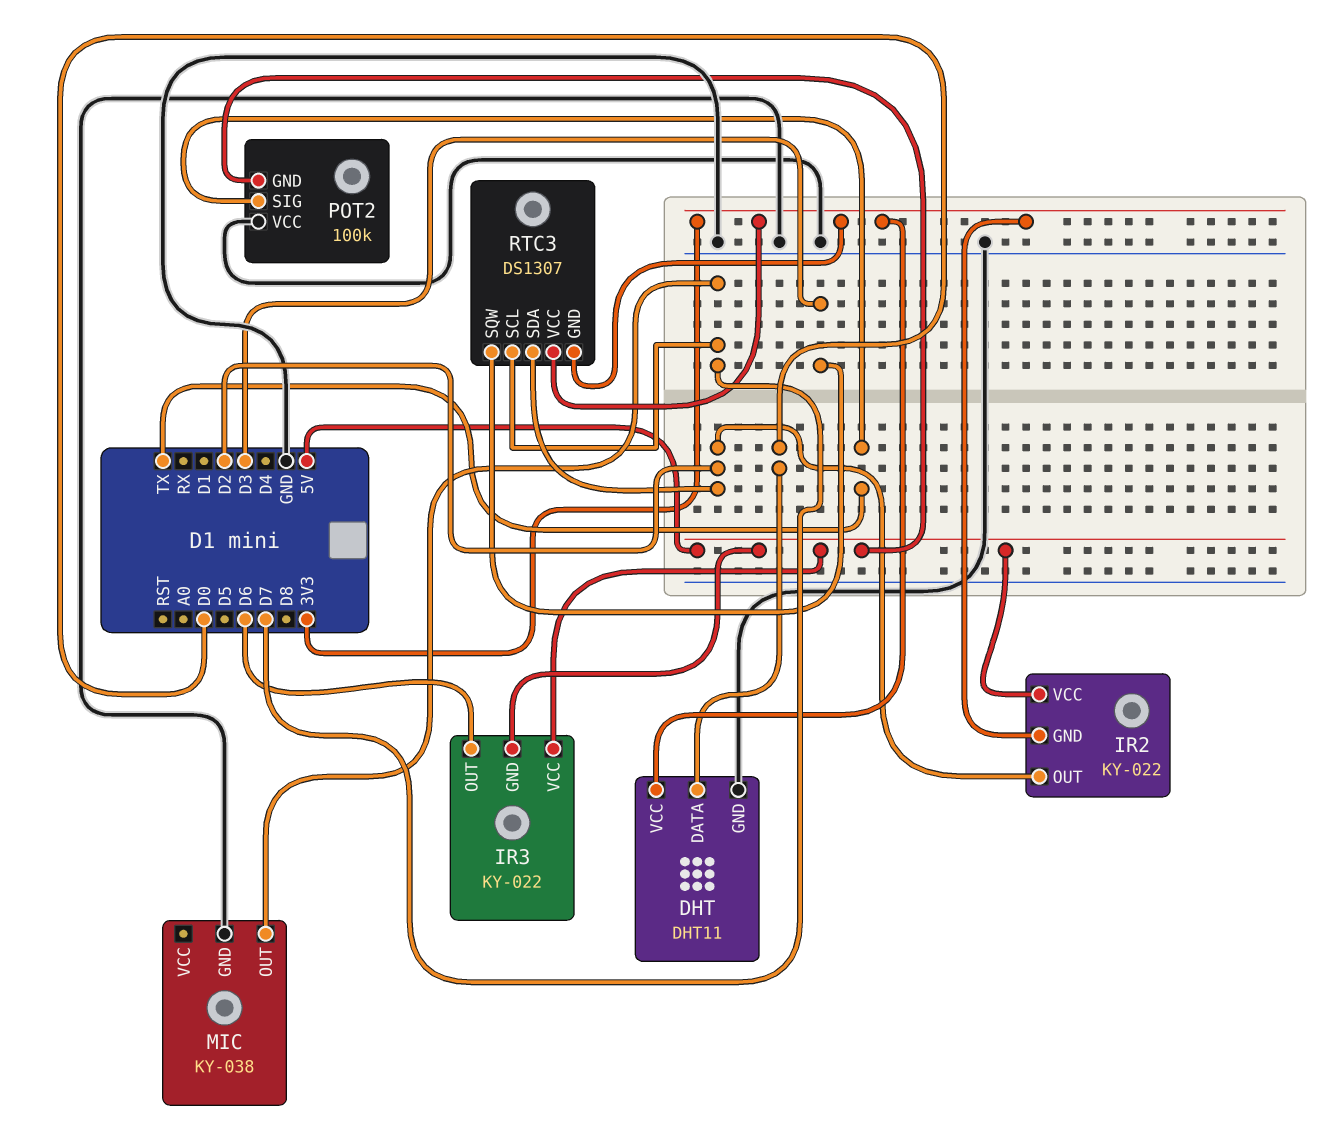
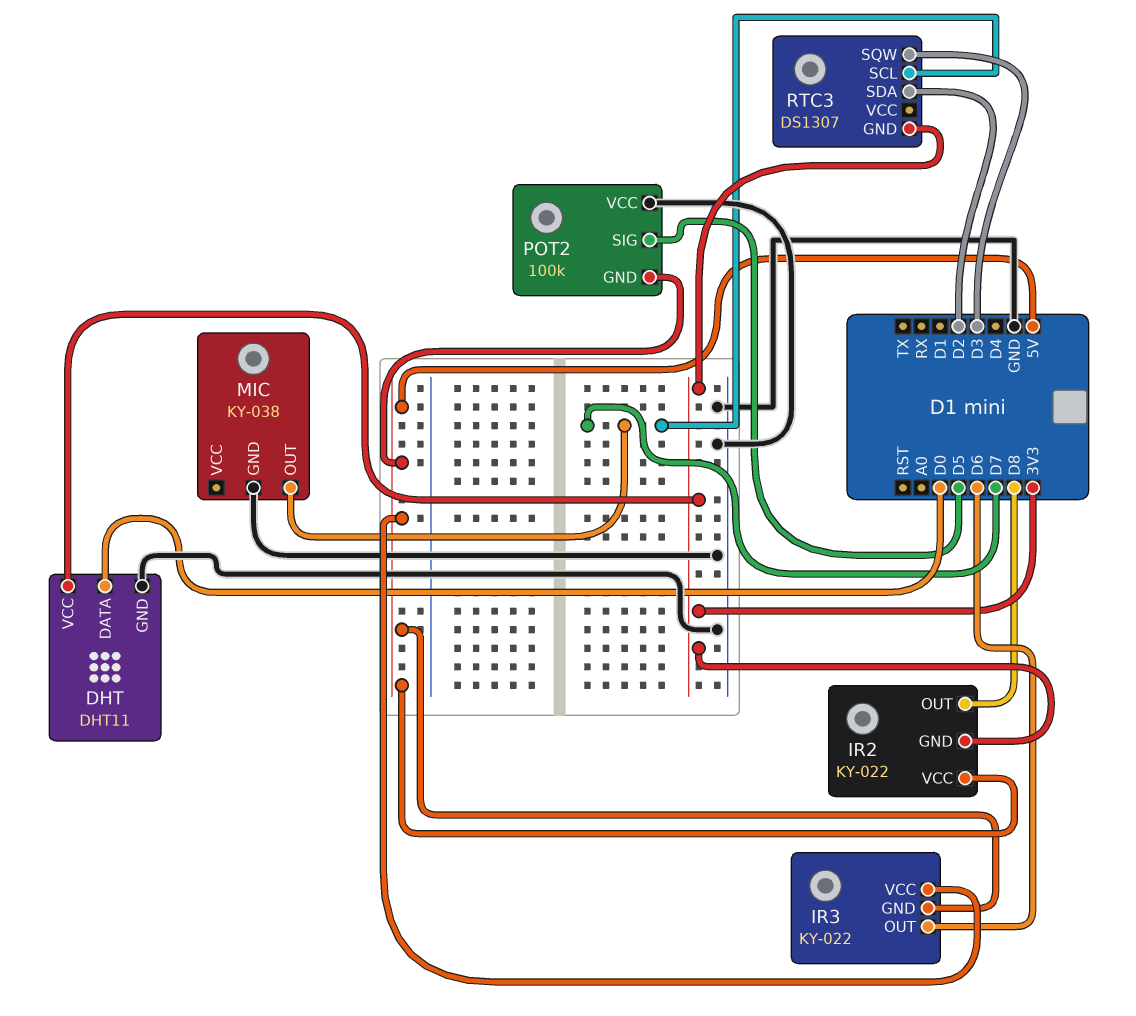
IR2 pin OUT: D2 -> D8
POT2 pin SIG: TX -> D5
RTC3 pin VCC: 3V3 -> none

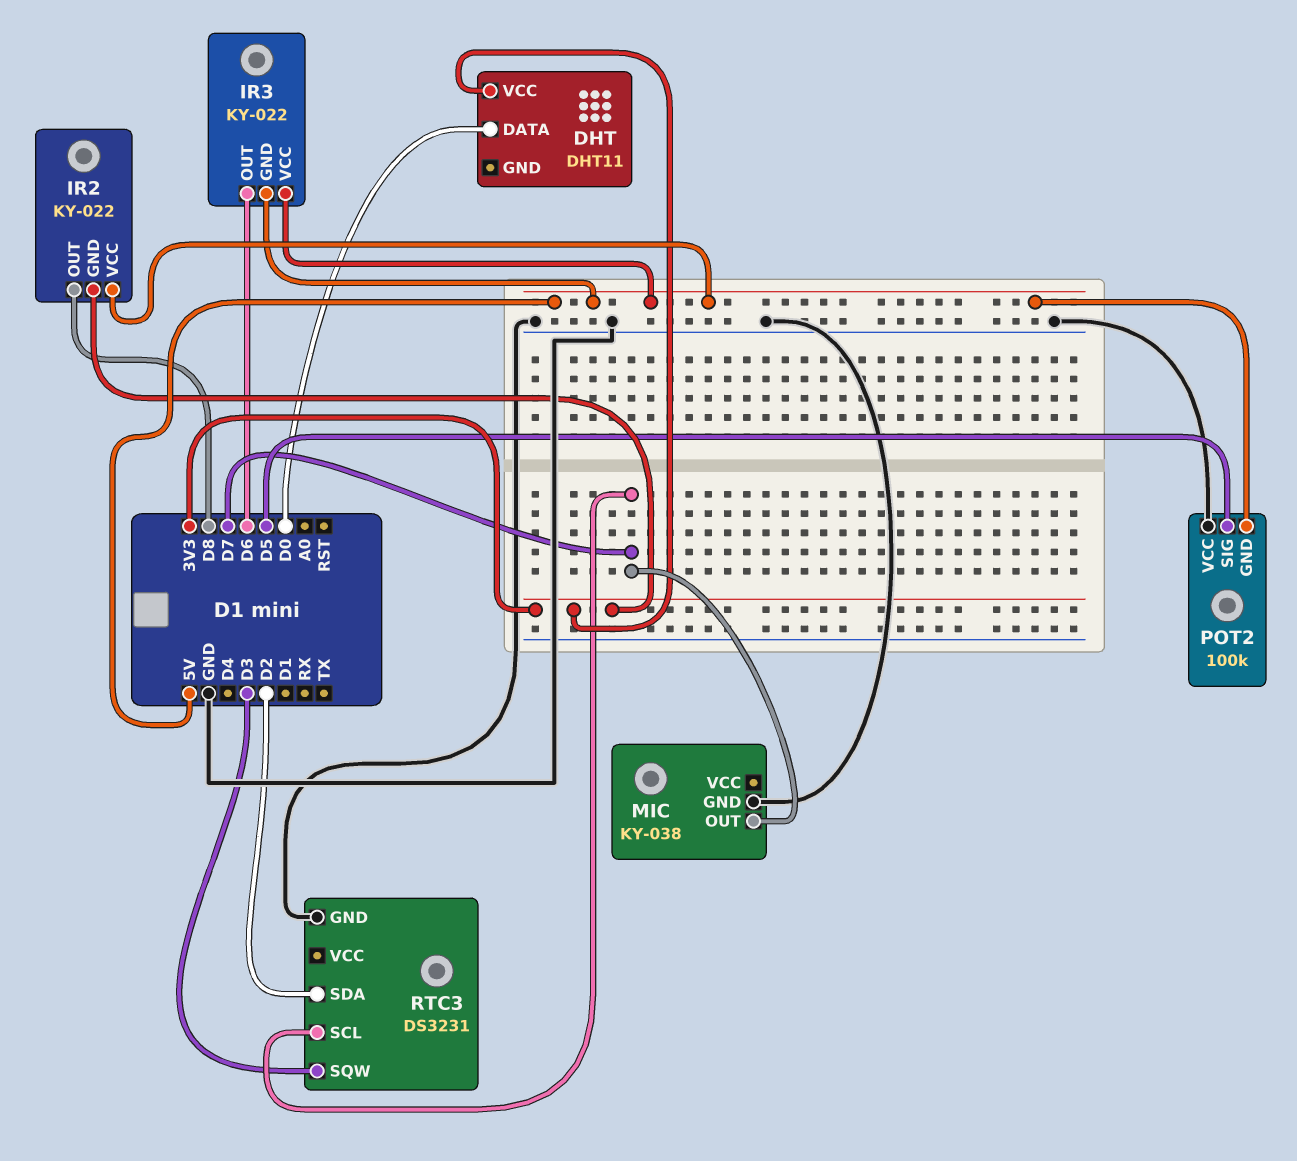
DHT pin GND: GND -> none
RTC3: DS1307 -> DS3231
RTC3 pin GND: 3V3 -> GND

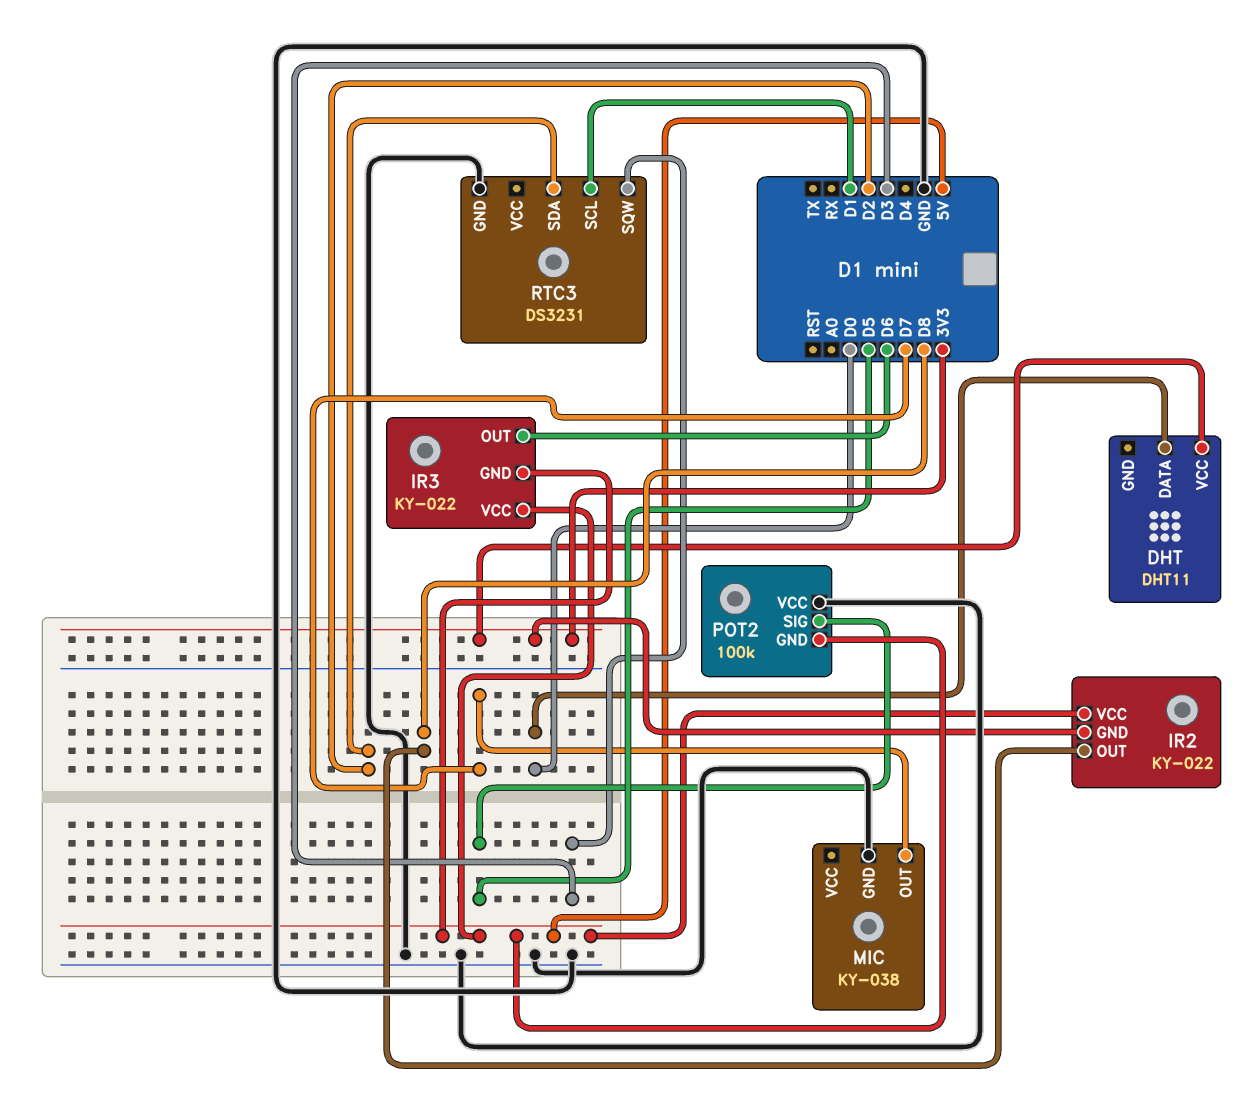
RTC3 pin SCL: D7 -> D1

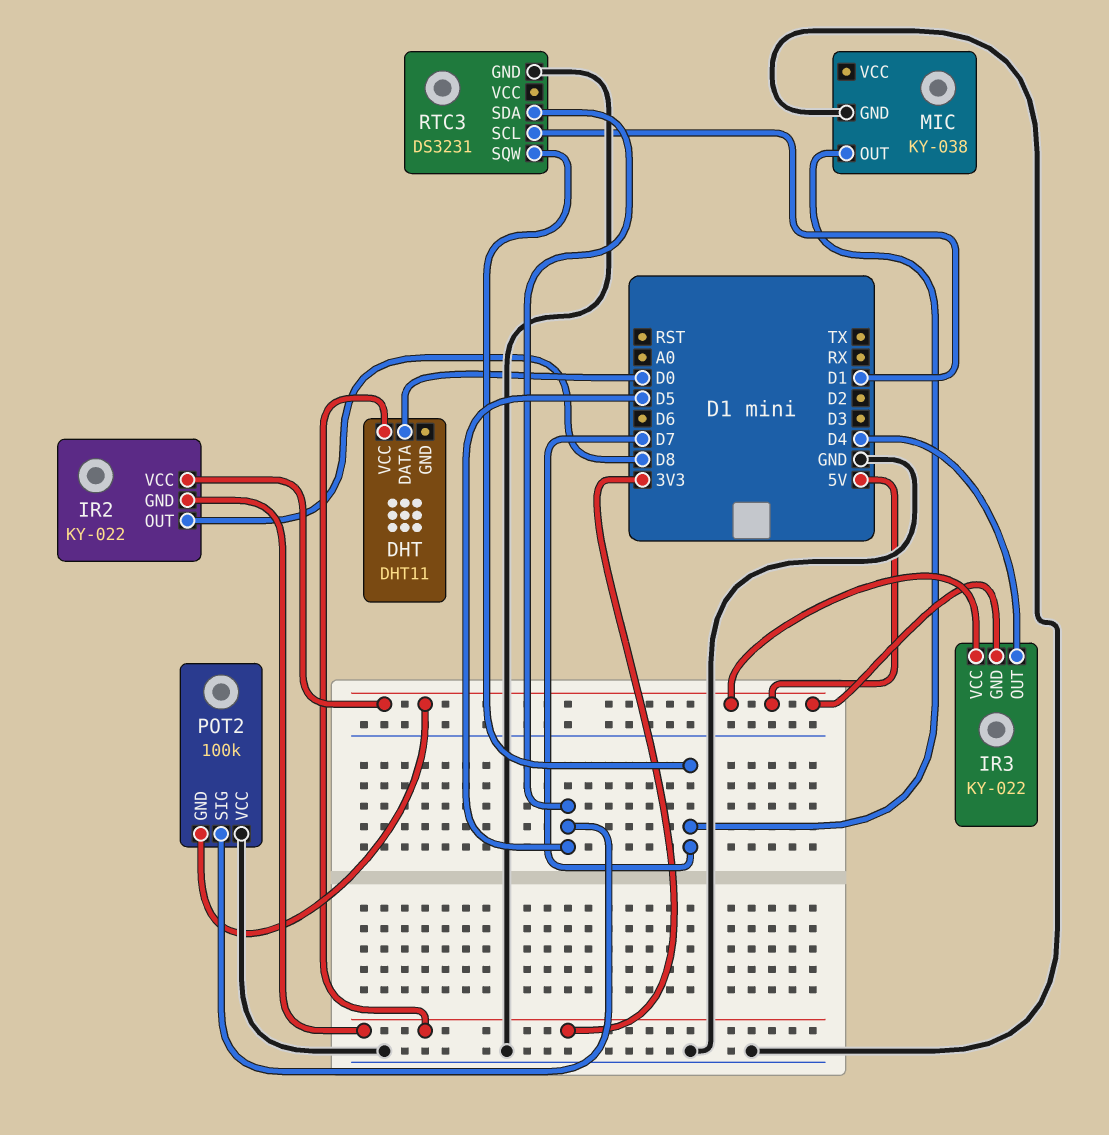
IR3 pin OUT: D6 -> D4
RTC3 pin SDA: D2 -> D5
RTC3 pin SQW: D3 -> D7

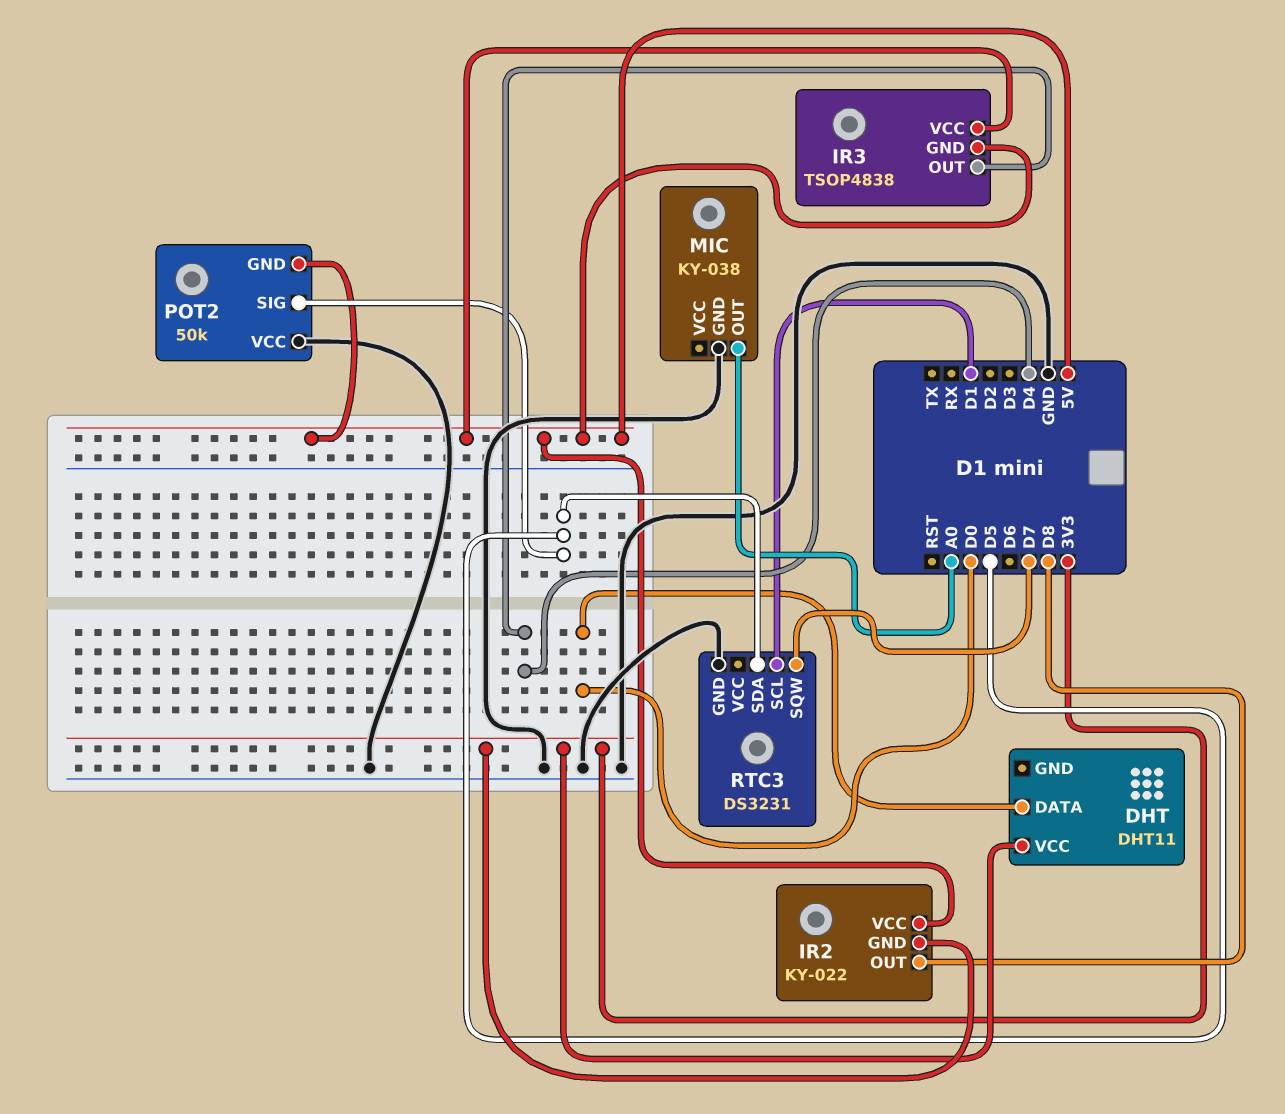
IR3: KY-022 -> TSOP4838
MIC pin OUT: D7 -> A0
POT2: 100k -> 50k

